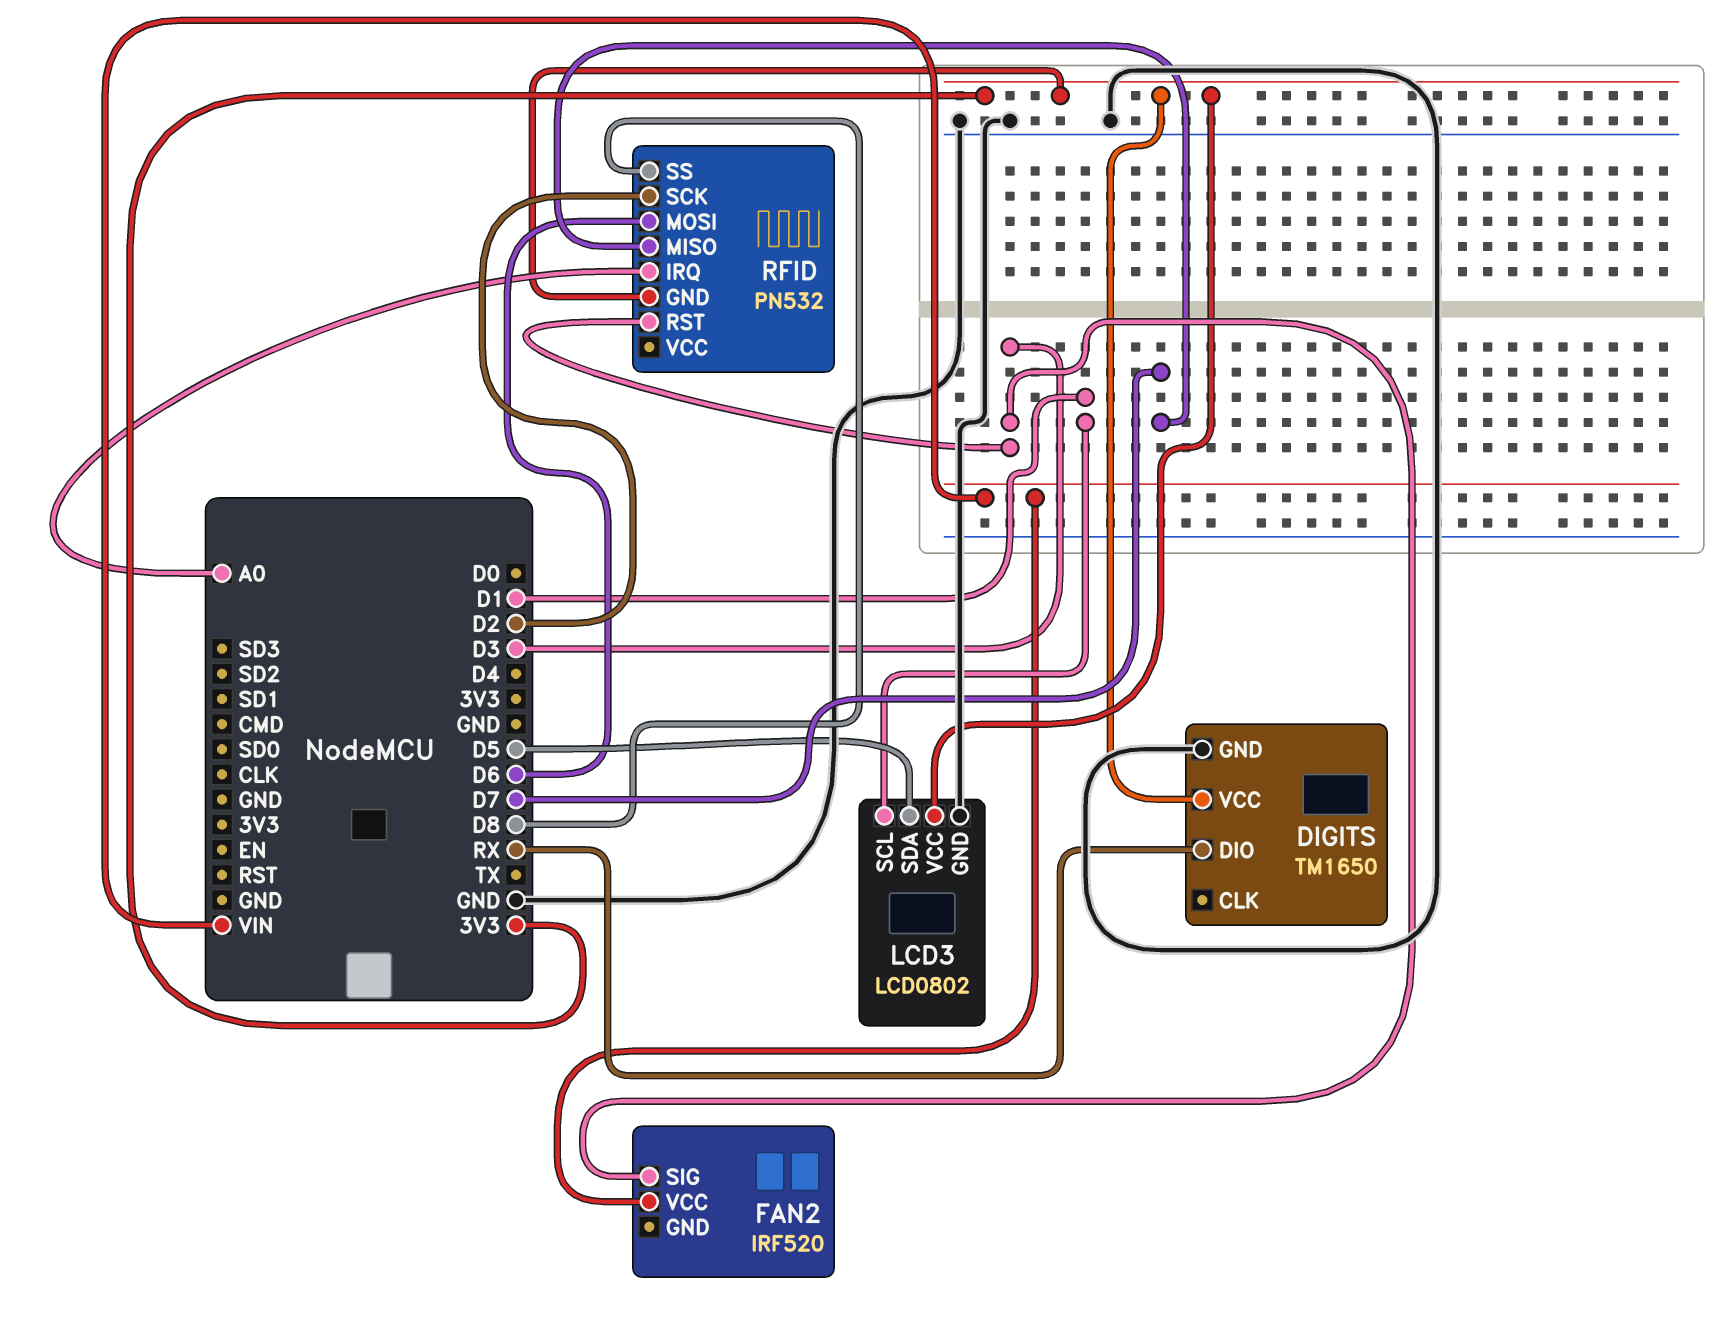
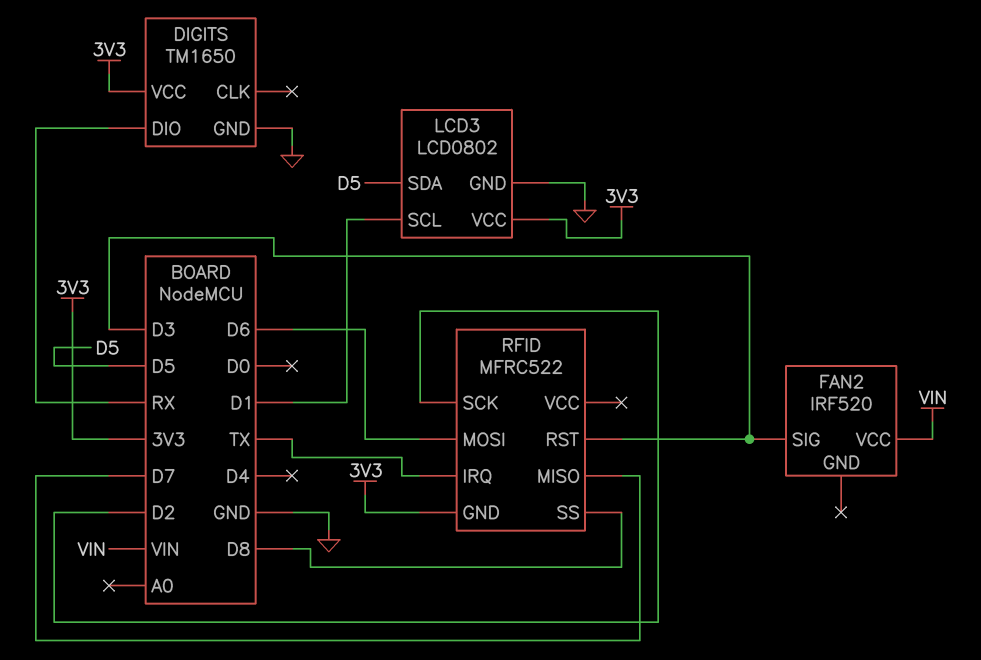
RFID: PN532 -> MFRC522
RFID pin IRQ: A0 -> TX

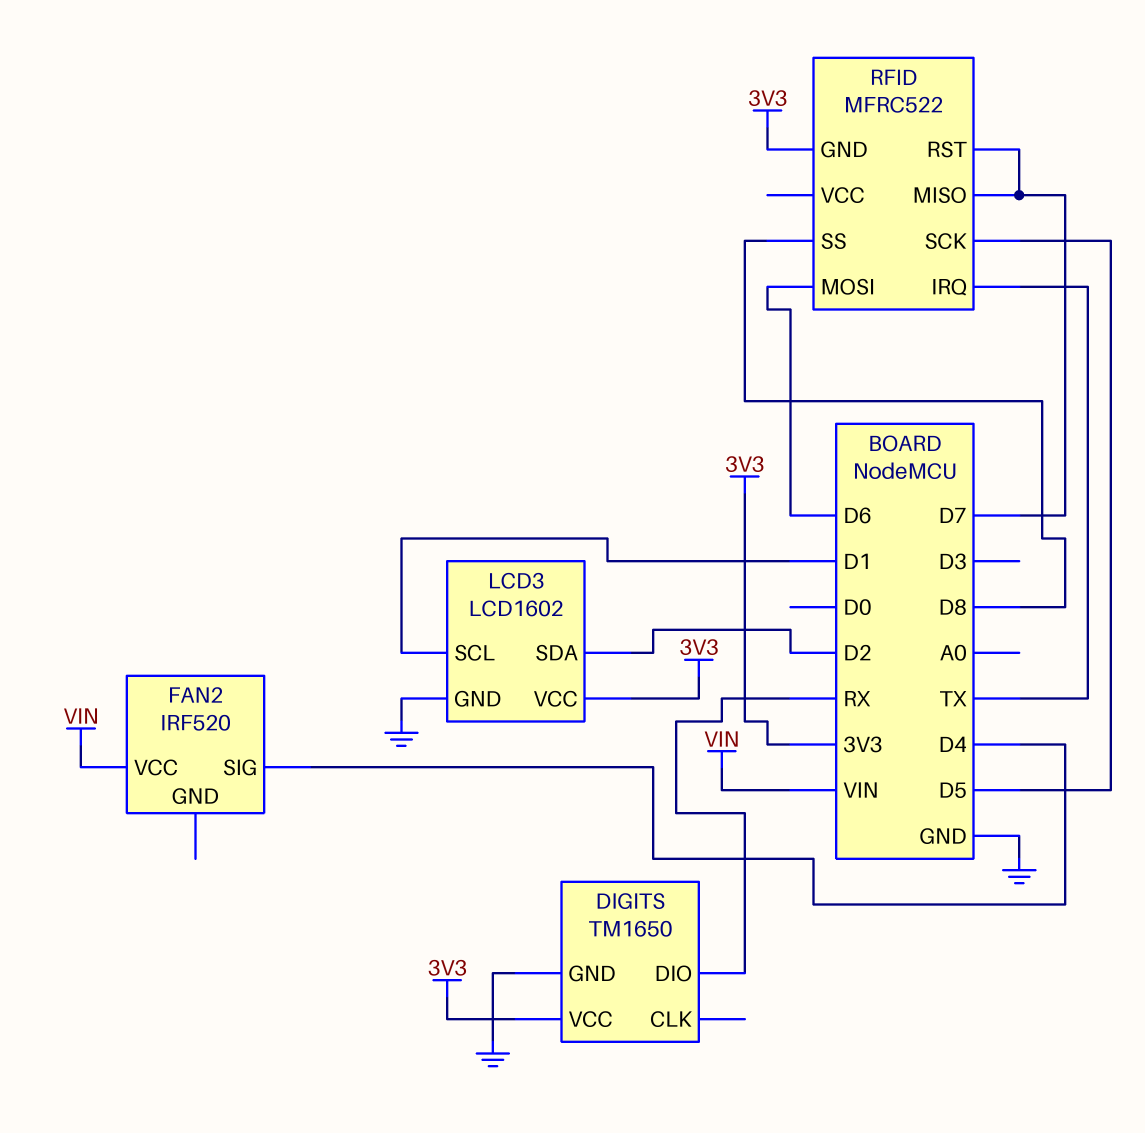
FAN2 pin SIG: D3 -> D4
LCD3: LCD0802 -> LCD1602
LCD3 pin SDA: D5 -> D2
RFID pin RST: D3 -> D7
RFID pin SCK: D2 -> D5

